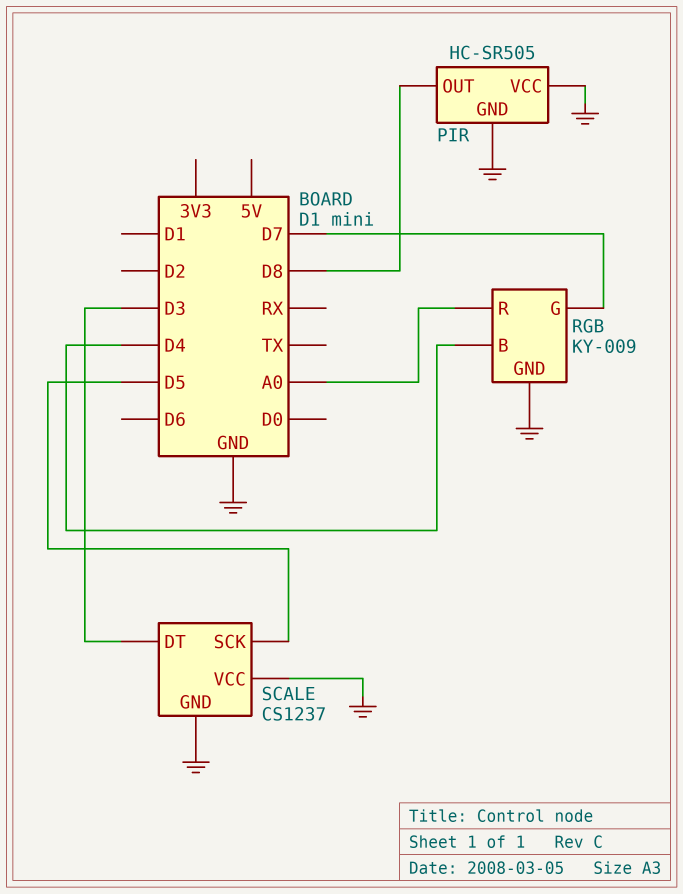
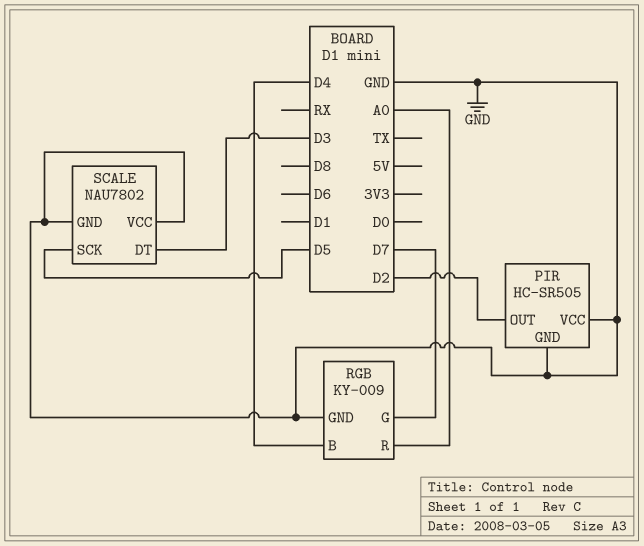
PIR pin OUT: D8 -> D2
SCALE: CS1237 -> NAU7802

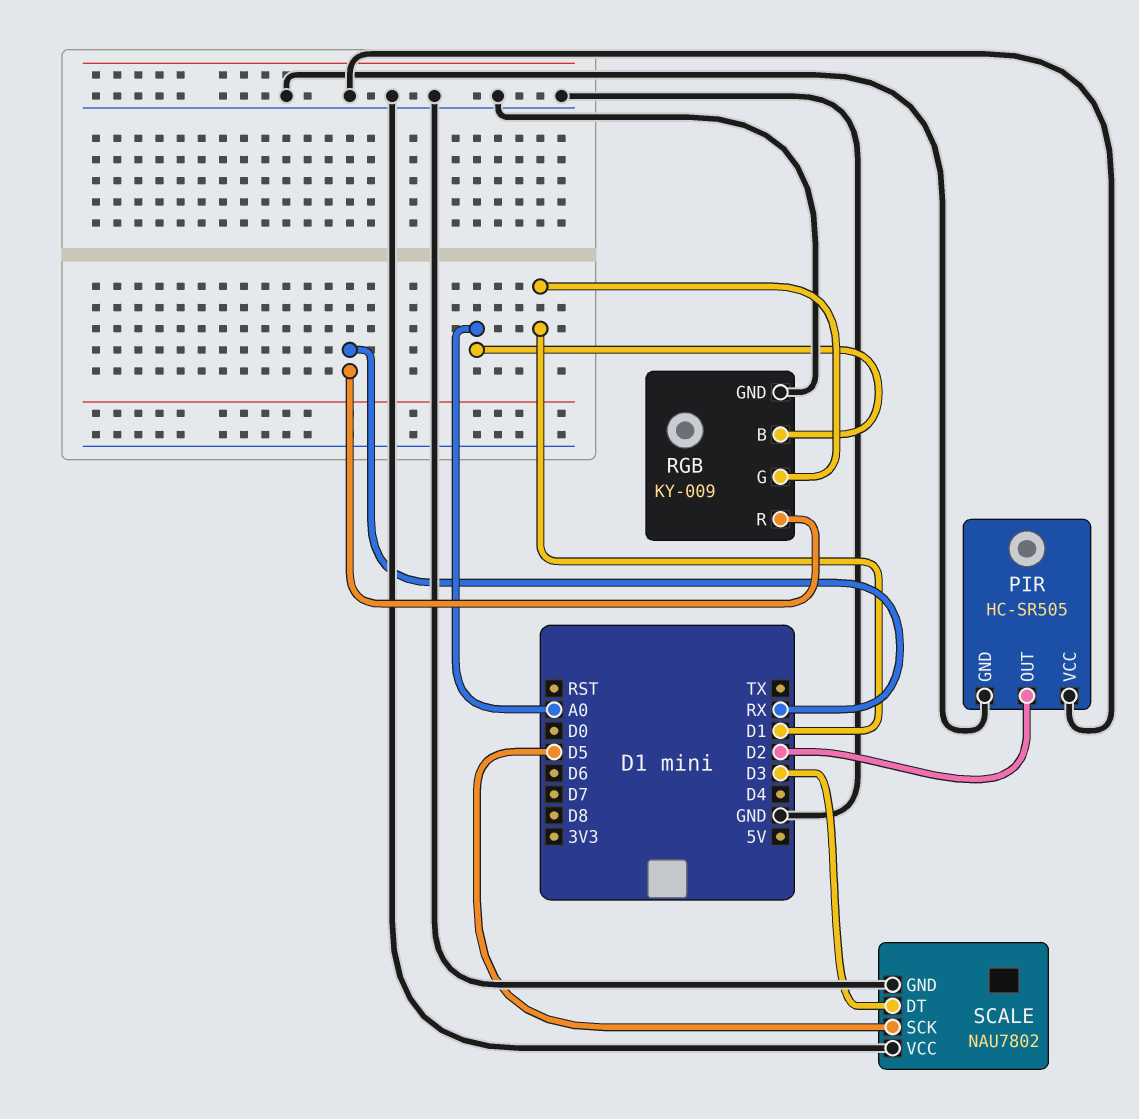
RGB pin B: D4 -> A0
RGB pin G: D7 -> D1
RGB pin R: A0 -> RX

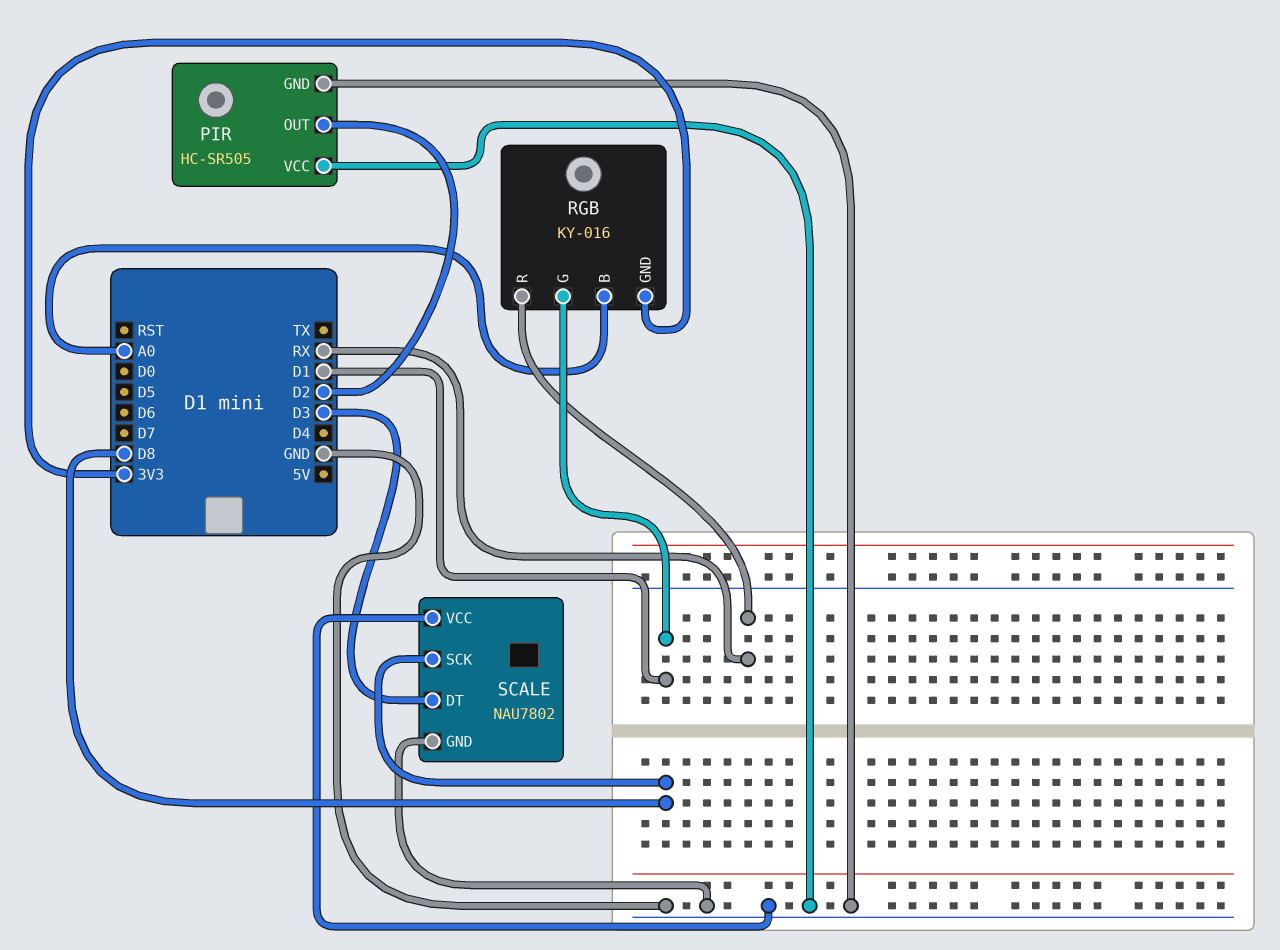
RGB: KY-009 -> KY-016
RGB pin GND: GND -> 3V3
SCALE pin SCK: D5 -> D8

